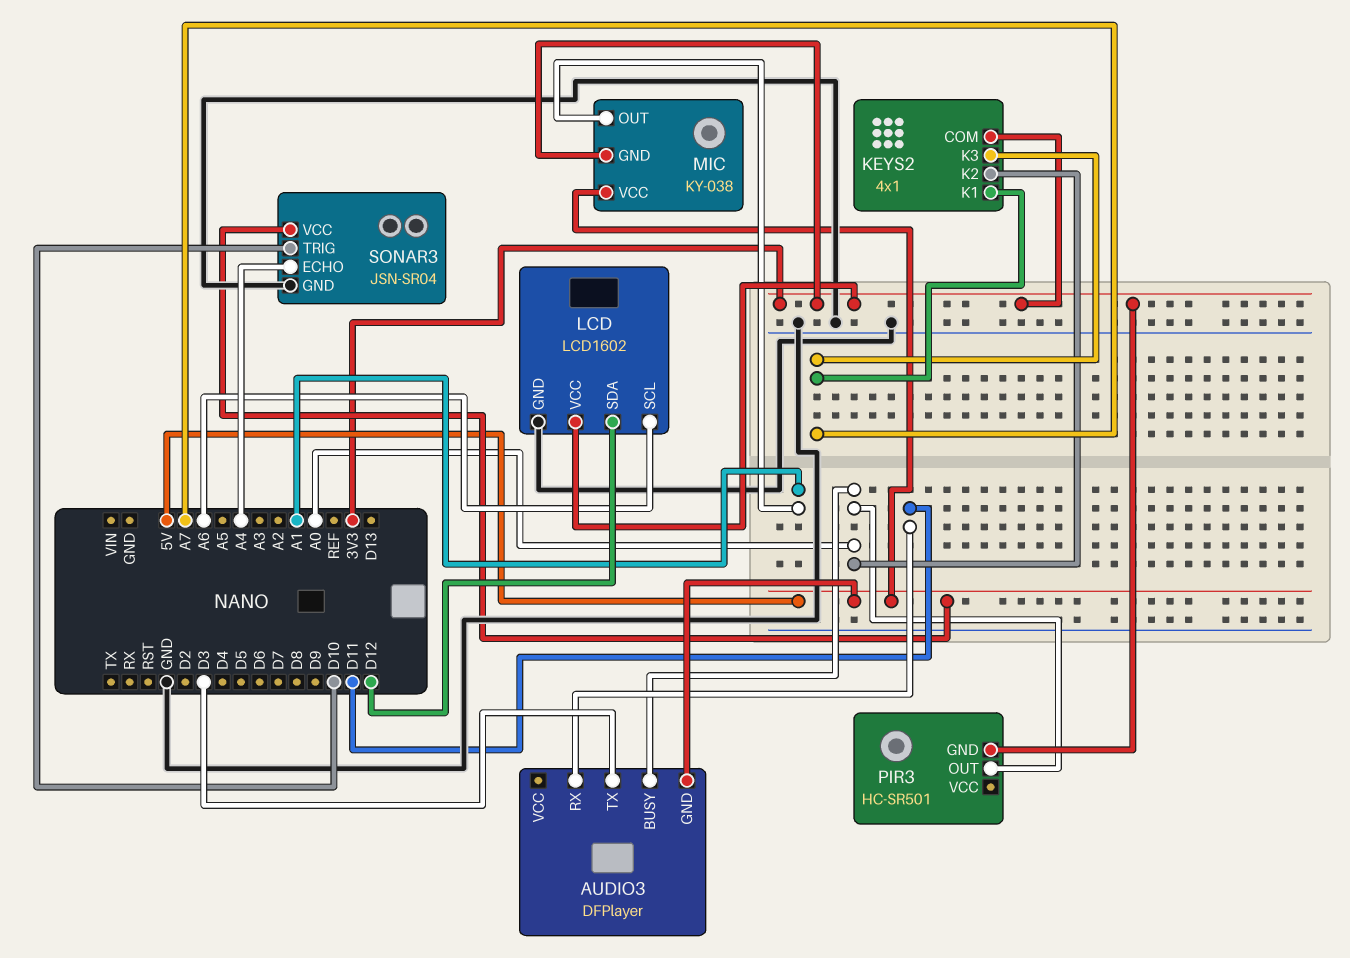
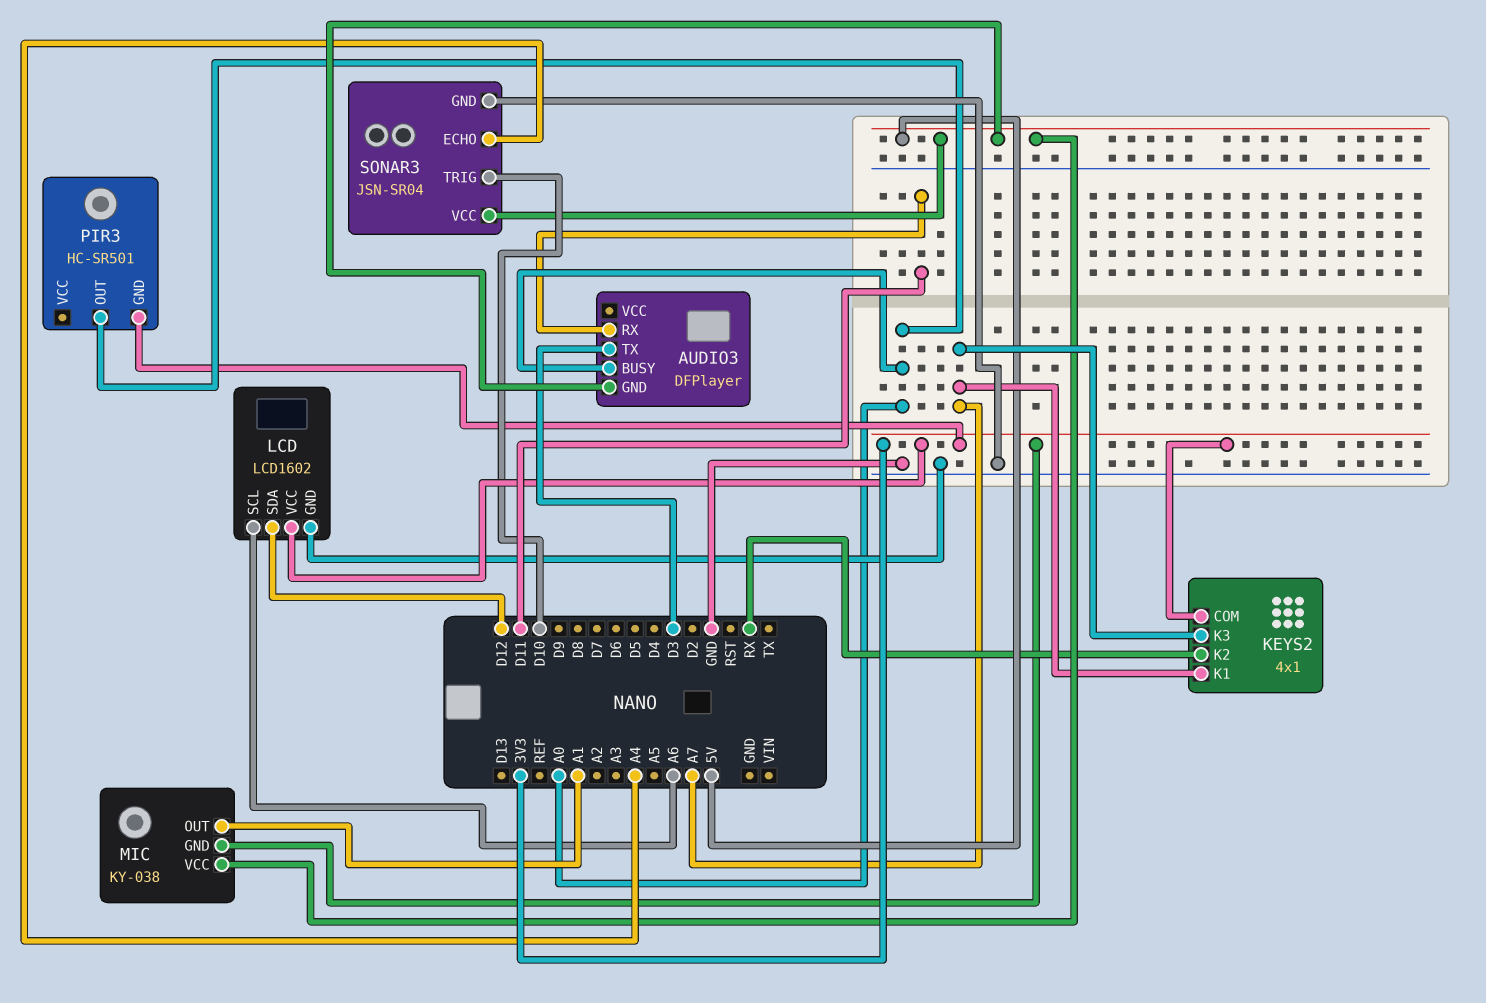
KEYS2 pin K2: A0 -> RX

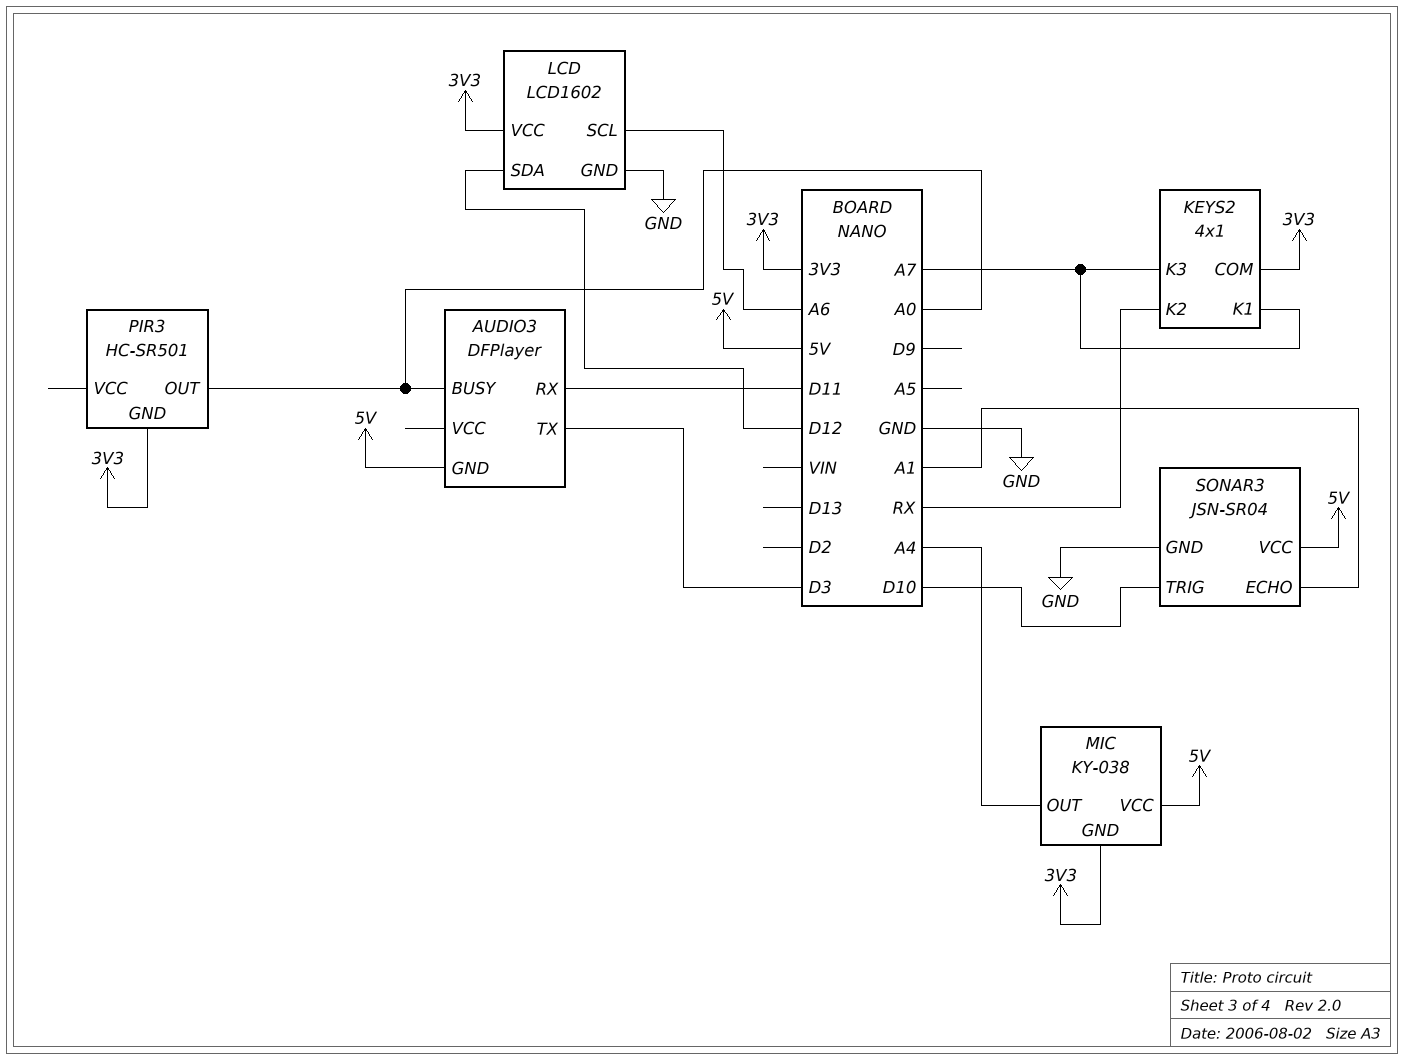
MIC pin OUT: A1 -> A4
SONAR3 pin ECHO: A4 -> A1

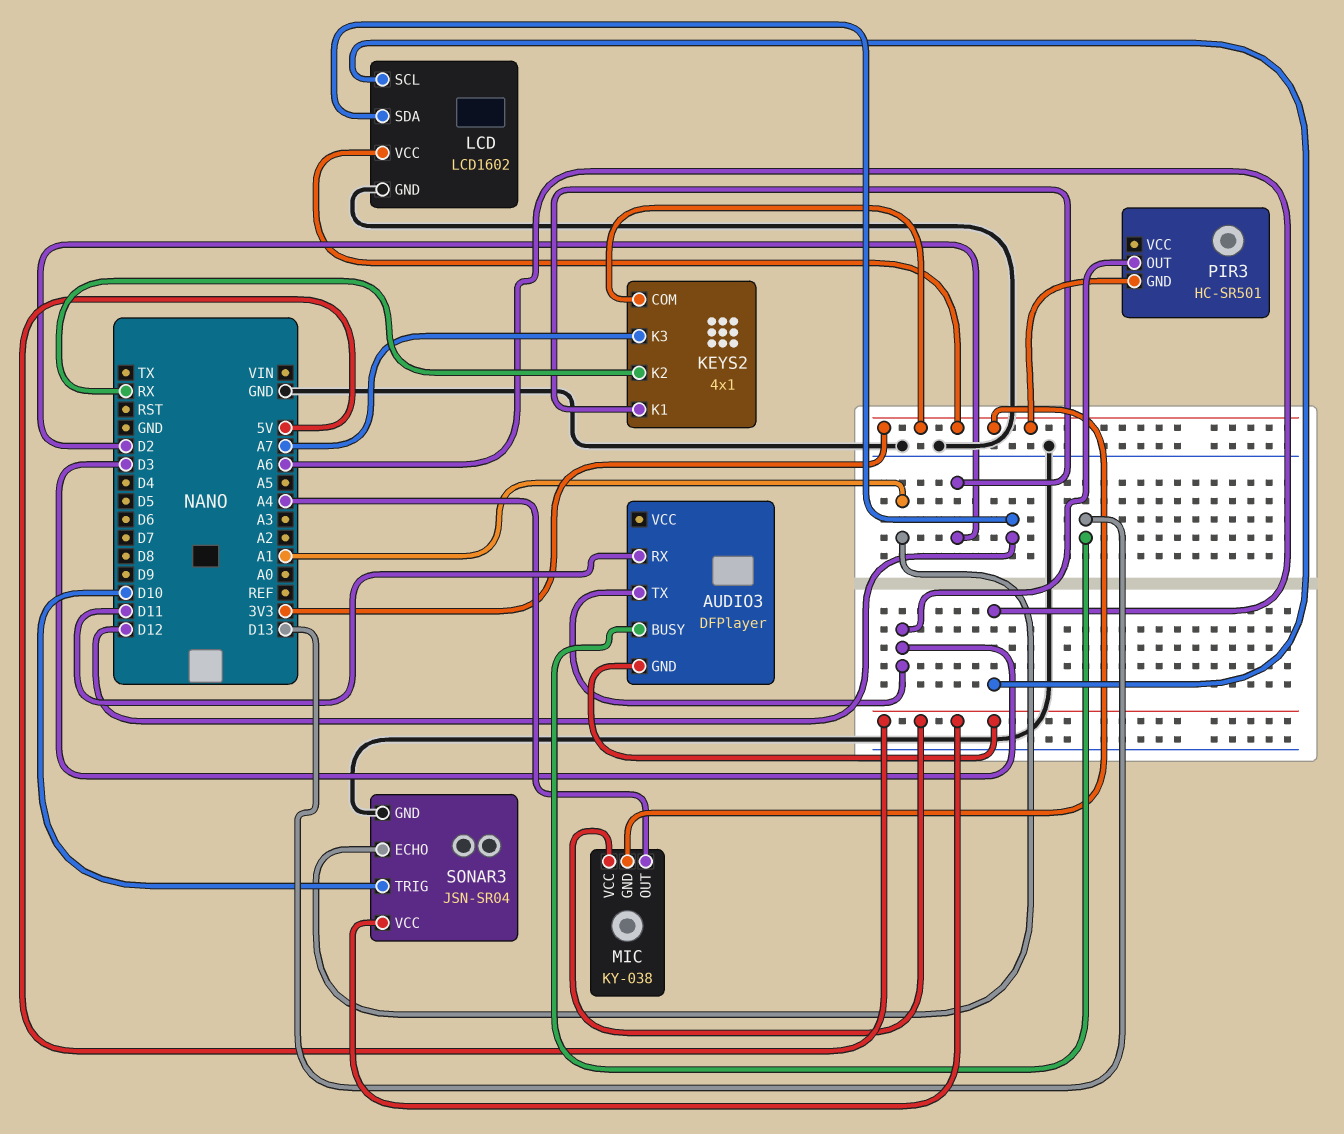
AUDIO3 pin BUSY: A0 -> D13
KEYS2 pin K1: A7 -> D2
PIR3 pin OUT: A0 -> D3

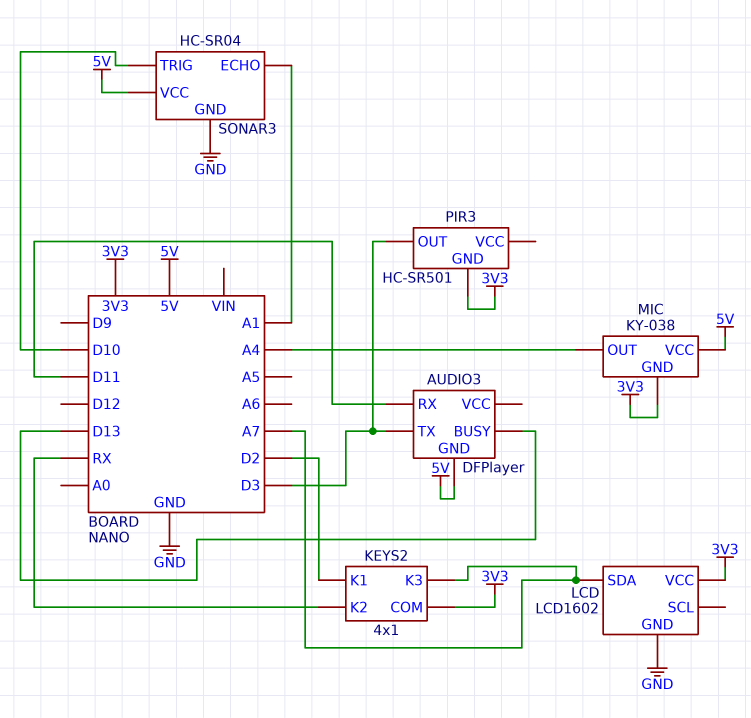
LCD pin SCL: A6 -> none
LCD pin SDA: D12 -> A7
SONAR3: JSN-SR04 -> HC-SR04

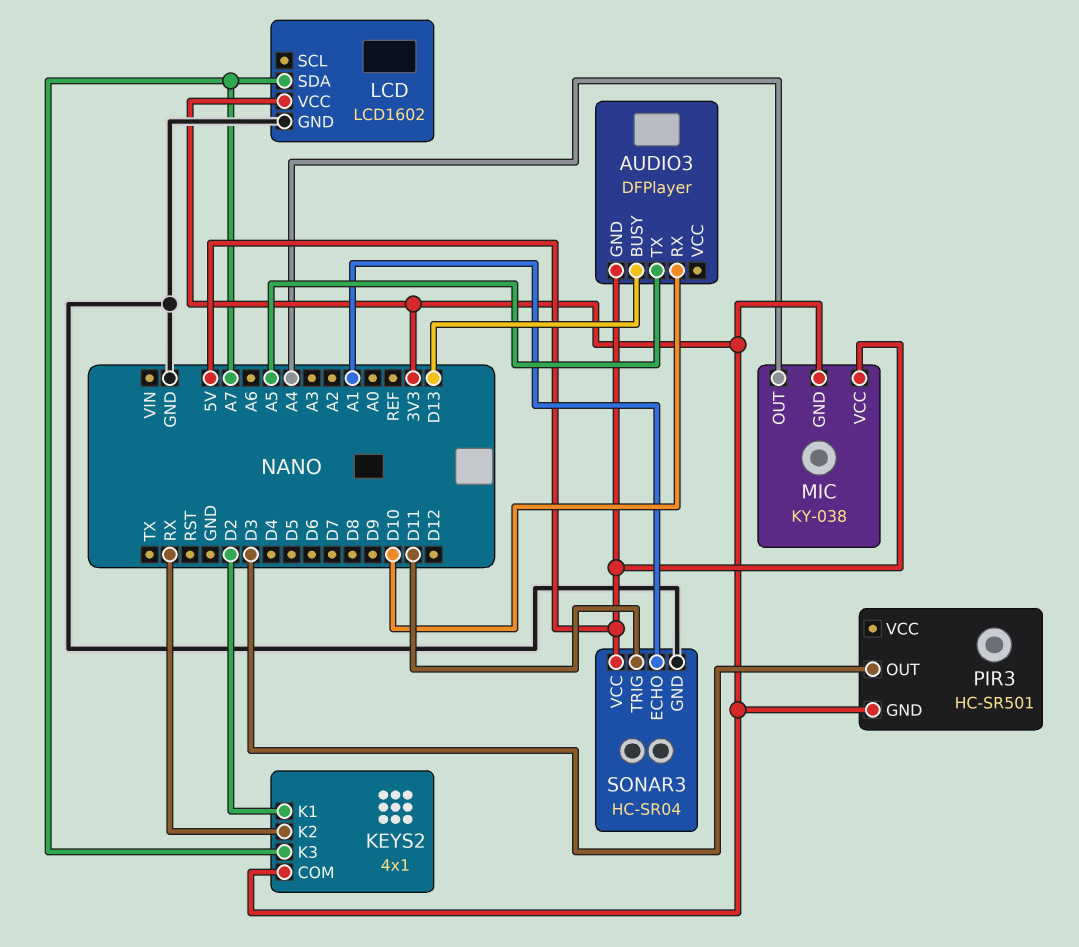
AUDIO3 pin RX: D11 -> D10
AUDIO3 pin TX: D3 -> A5
SONAR3 pin TRIG: D10 -> D11

